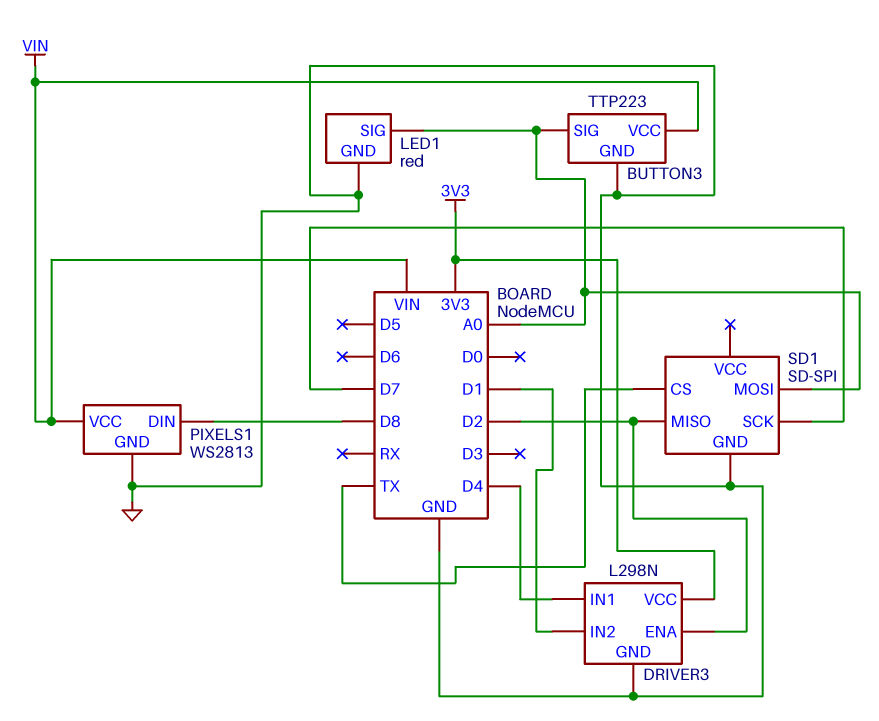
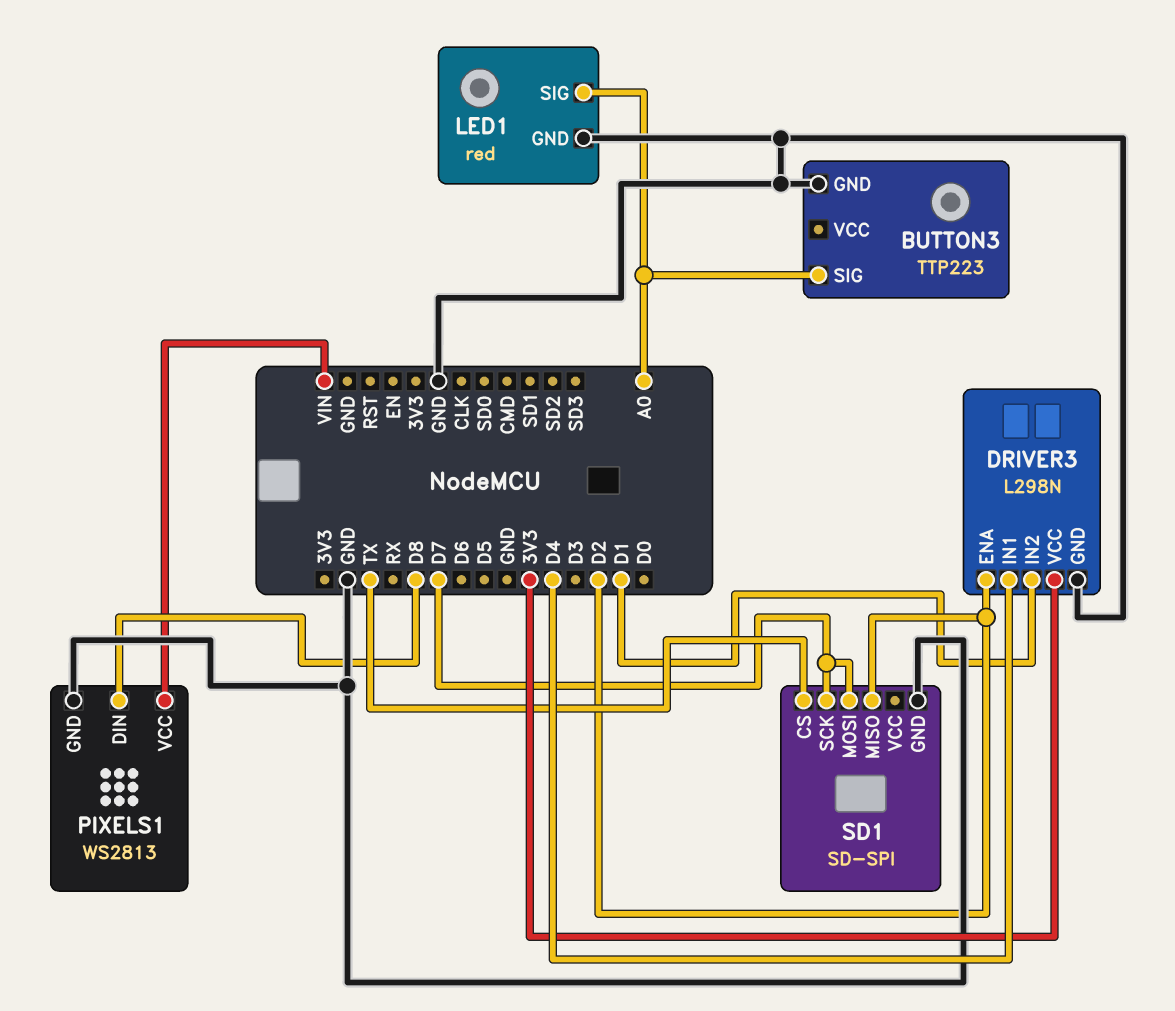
BUTTON3 pin VCC: VIN -> none
SD1 pin MOSI: A0 -> D7

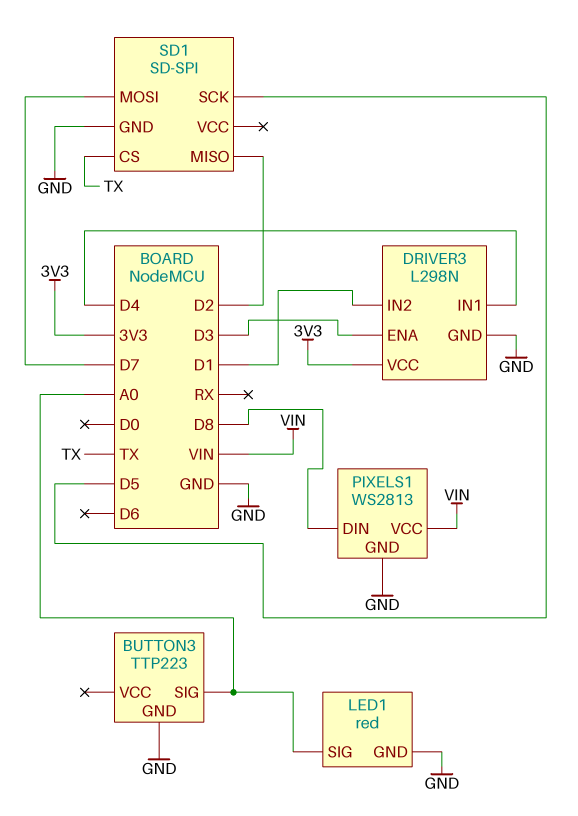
DRIVER3 pin ENA: D2 -> D3
SD1 pin SCK: D7 -> D5

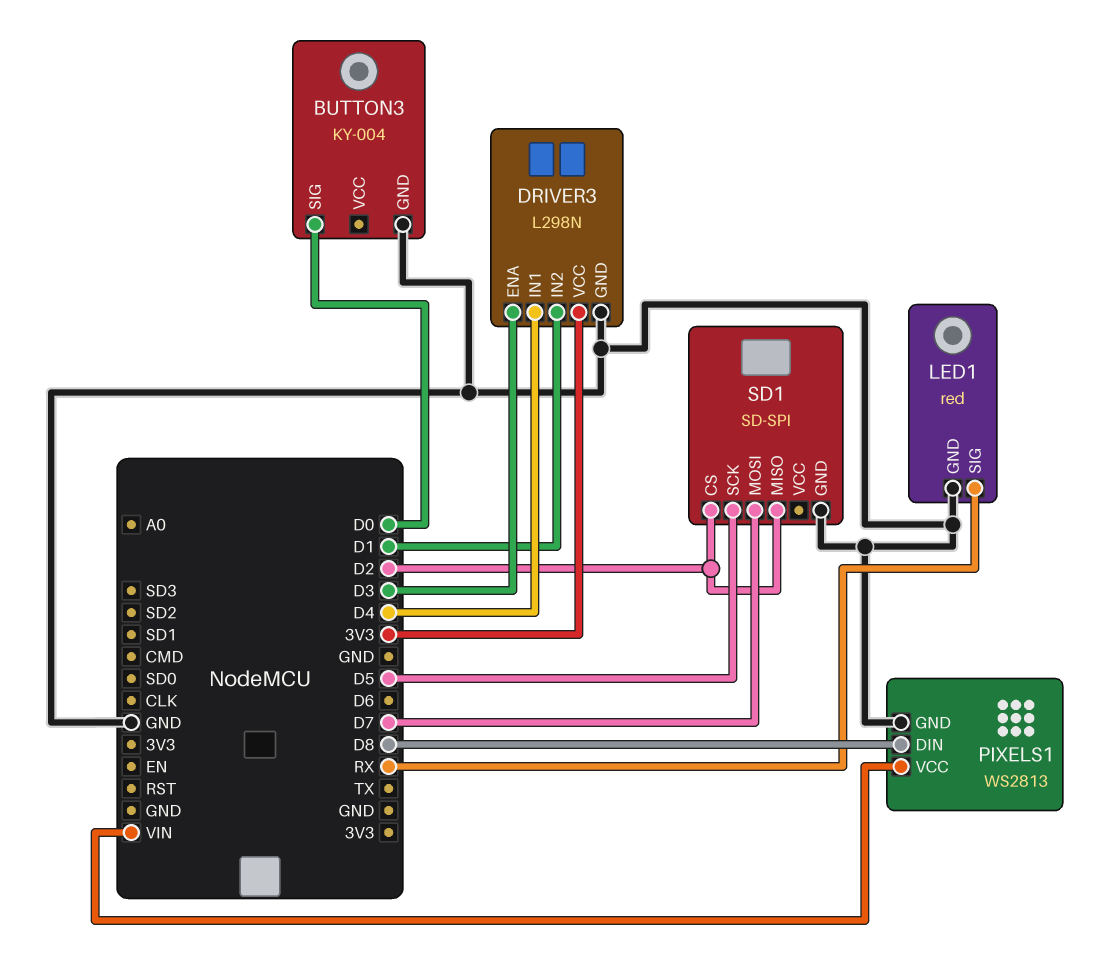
BUTTON3: TTP223 -> KY-004
BUTTON3 pin SIG: A0 -> D0
LED1 pin SIG: A0 -> RX
SD1 pin CS: TX -> D2

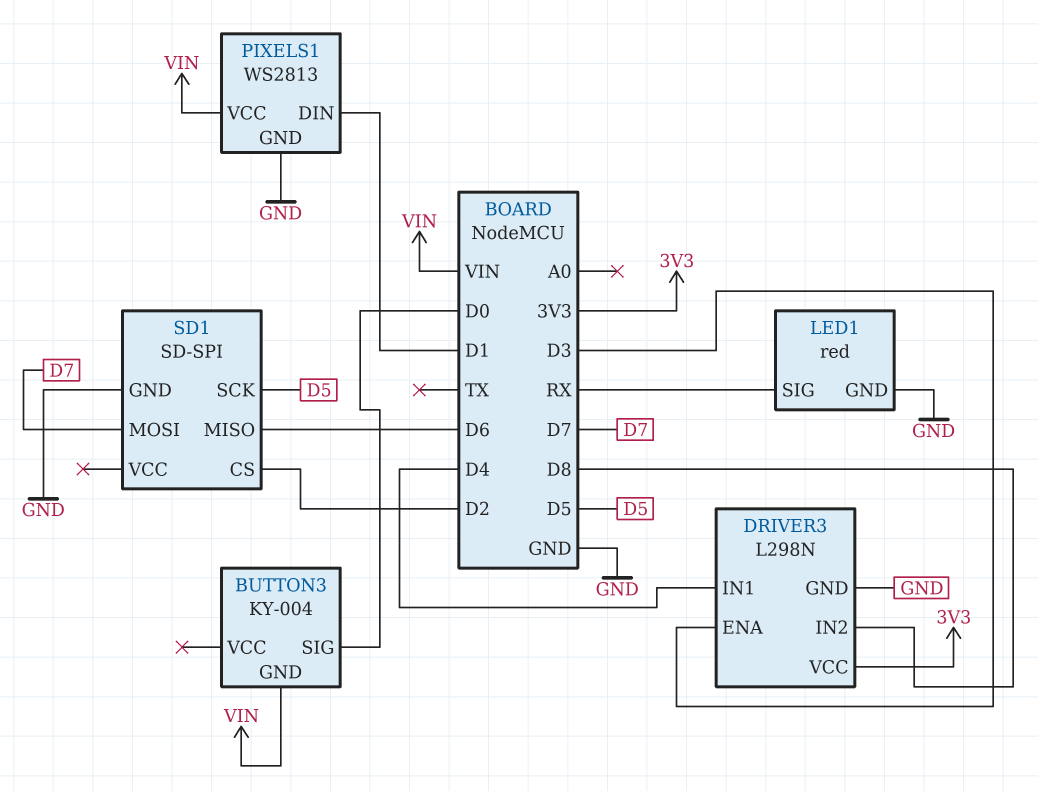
BUTTON3 pin GND: GND -> VIN
DRIVER3 pin IN2: D1 -> D8
PIXELS1 pin DIN: D8 -> D1
SD1 pin MISO: D2 -> D6

